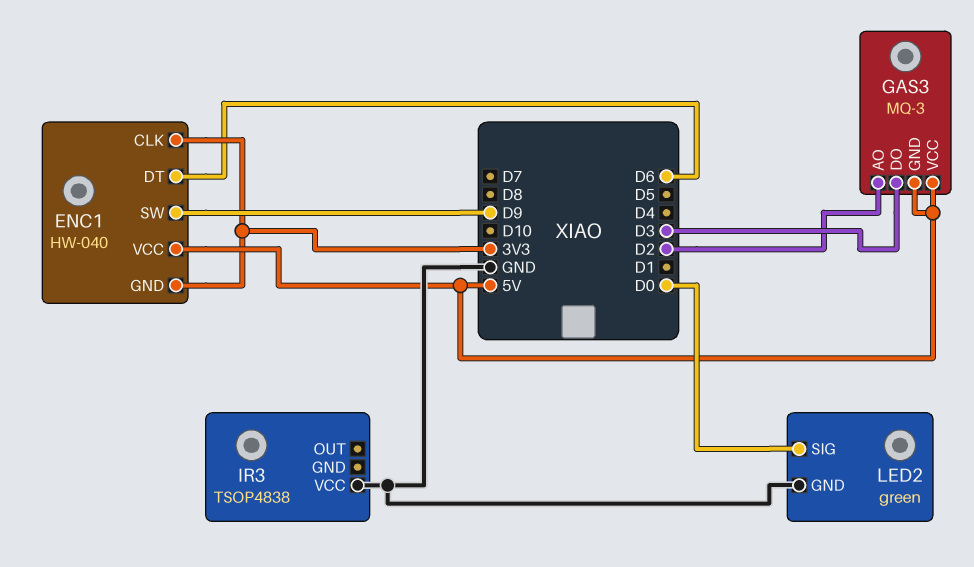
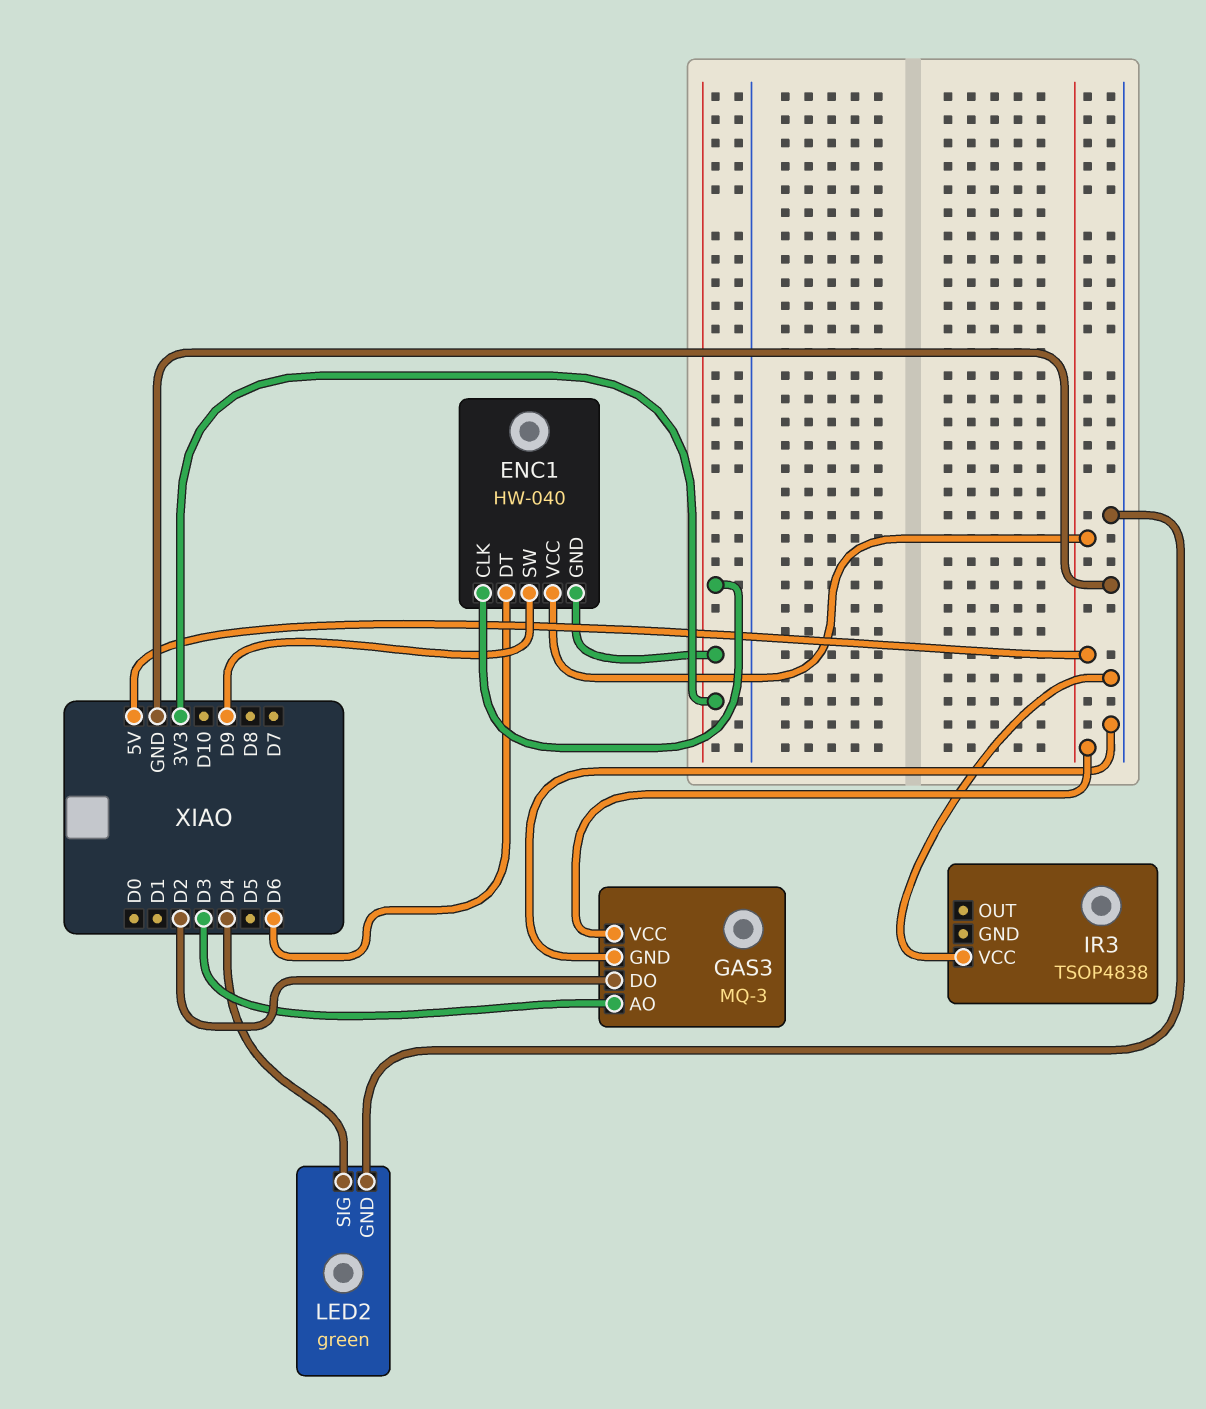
GAS3 pin AO: D2 -> D3
GAS3 pin DO: D3 -> D2
GAS3 pin GND: 5V -> GND
LED2 pin SIG: D0 -> D4

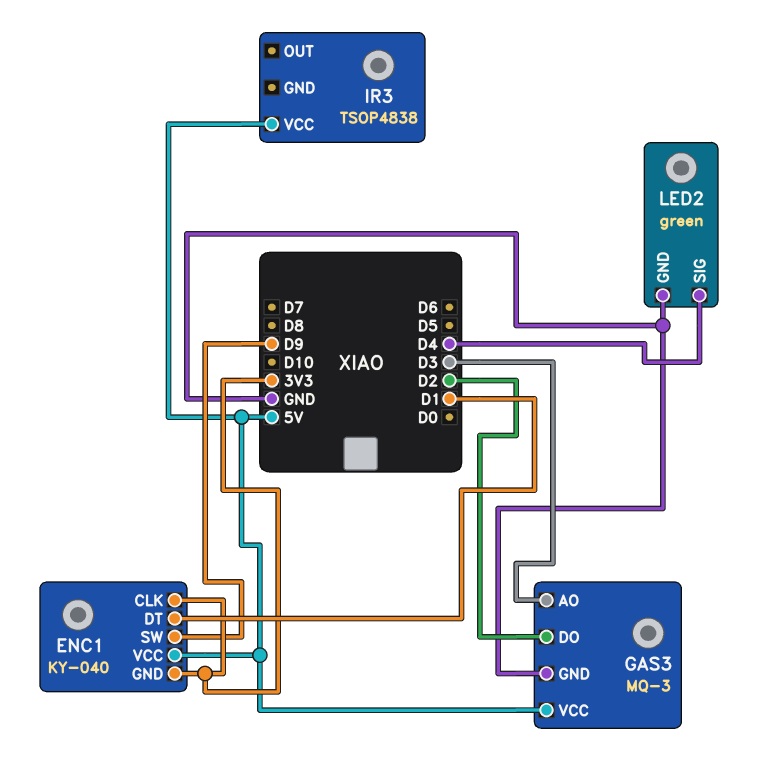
ENC1: HW-040 -> KY-040
ENC1 pin DT: D6 -> D1
IR3 pin VCC: GND -> 5V

